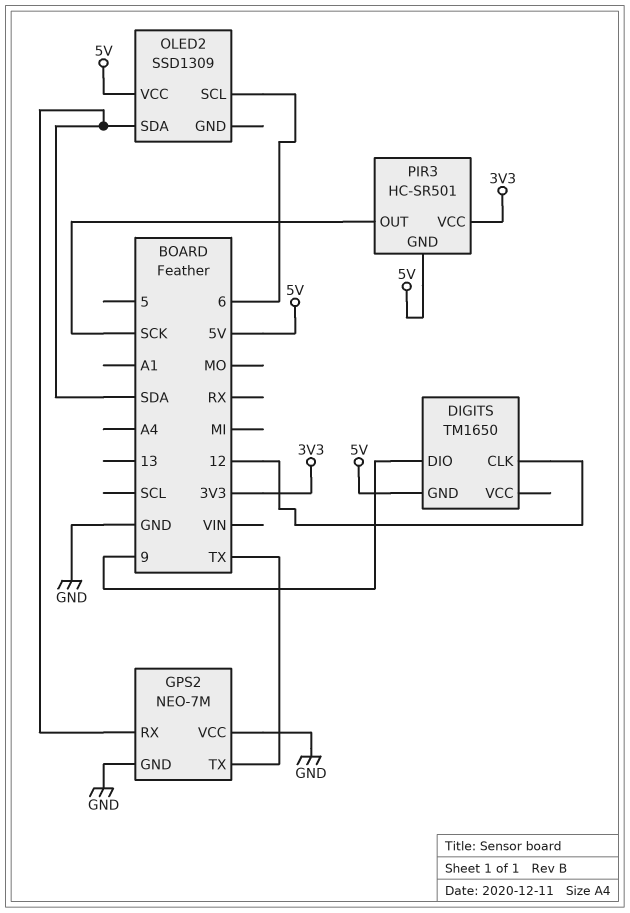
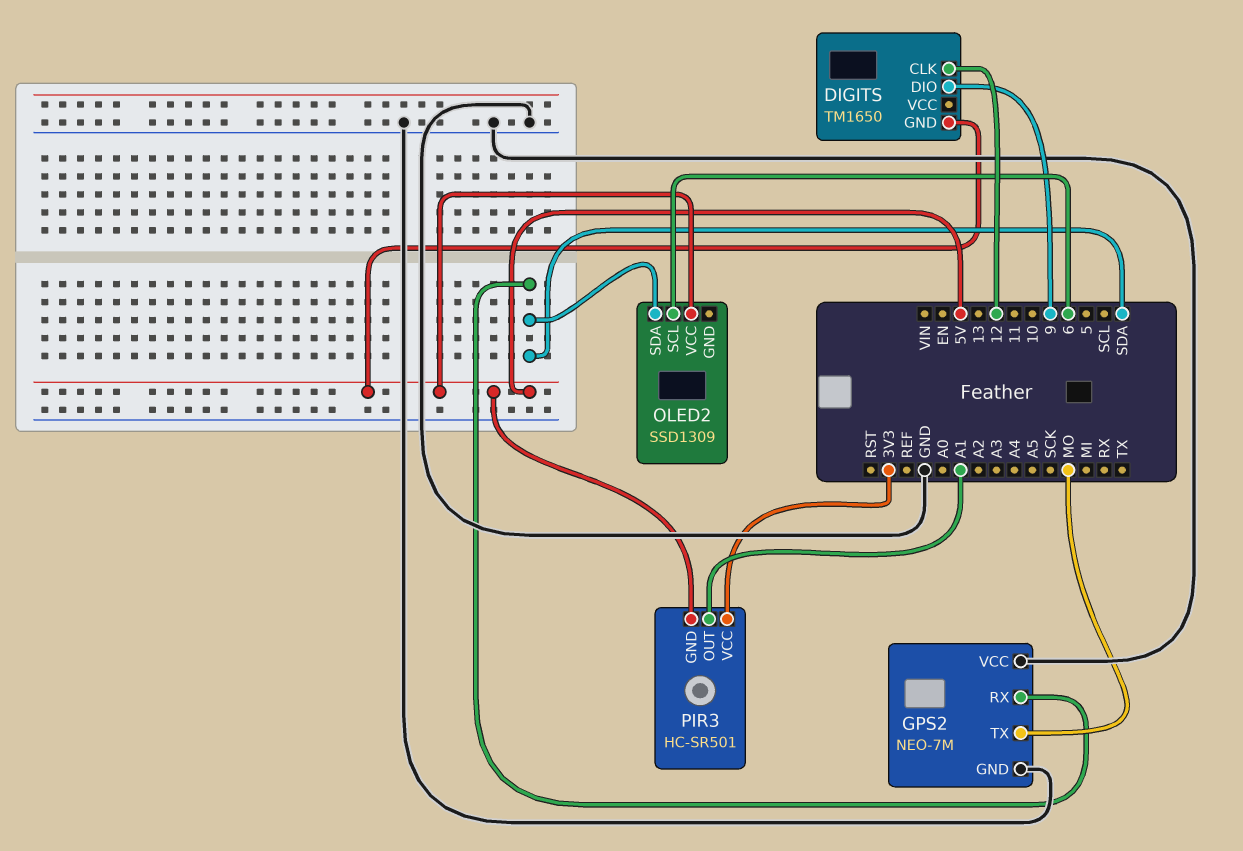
GPS2 pin TX: TX -> MO
PIR3 pin OUT: SCK -> A1

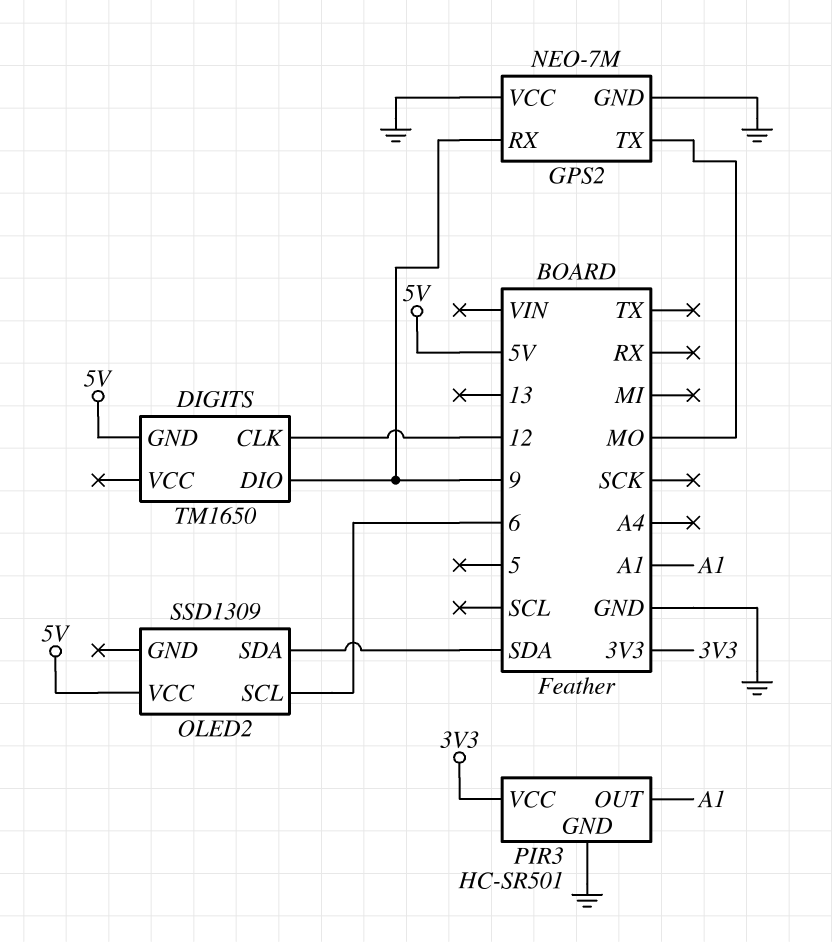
GPS2 pin RX: SDA -> 9
PIR3 pin GND: 5V -> GND

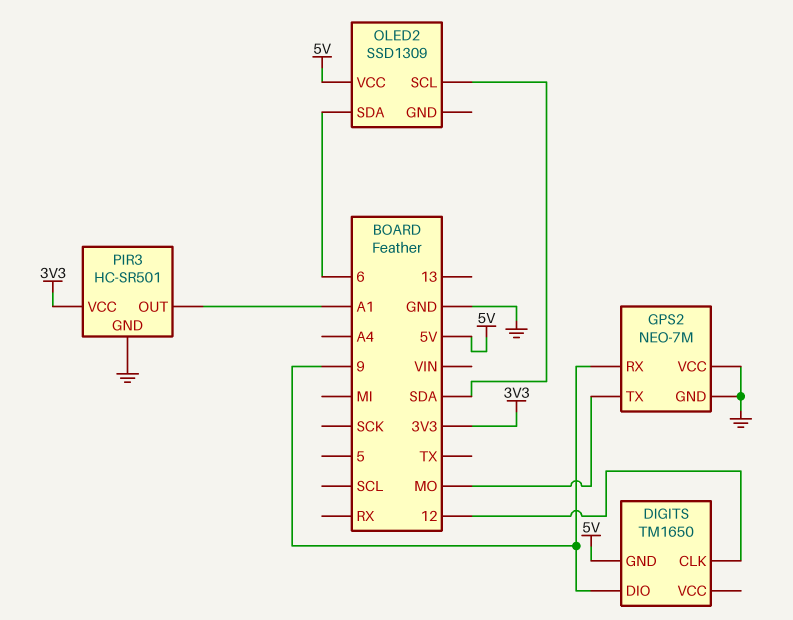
OLED2 pin SCL: 6 -> SDA
OLED2 pin SDA: SDA -> 6

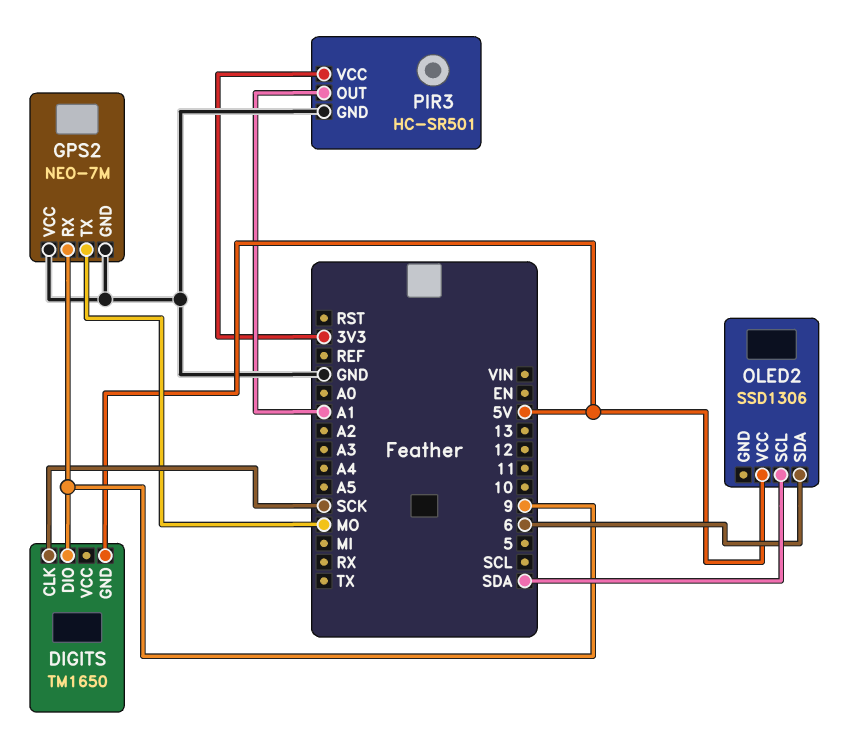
DIGITS pin CLK: 12 -> SCK
OLED2: SSD1309 -> SSD1306

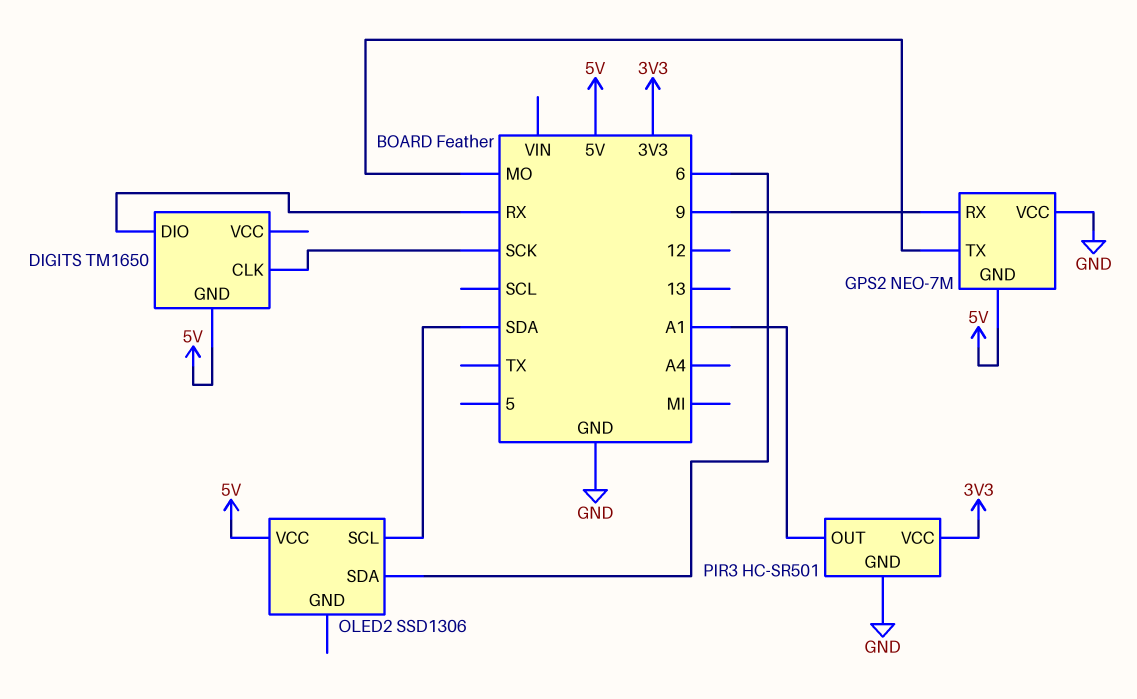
DIGITS pin DIO: 9 -> RX
GPS2 pin GND: GND -> 5V

